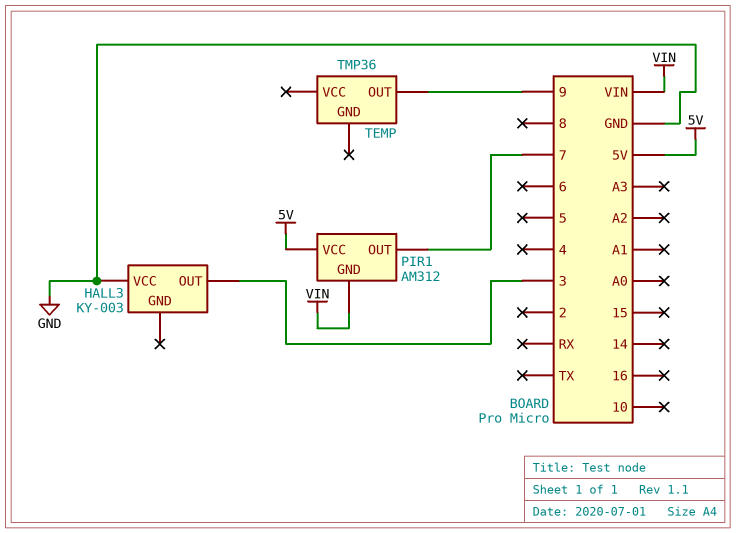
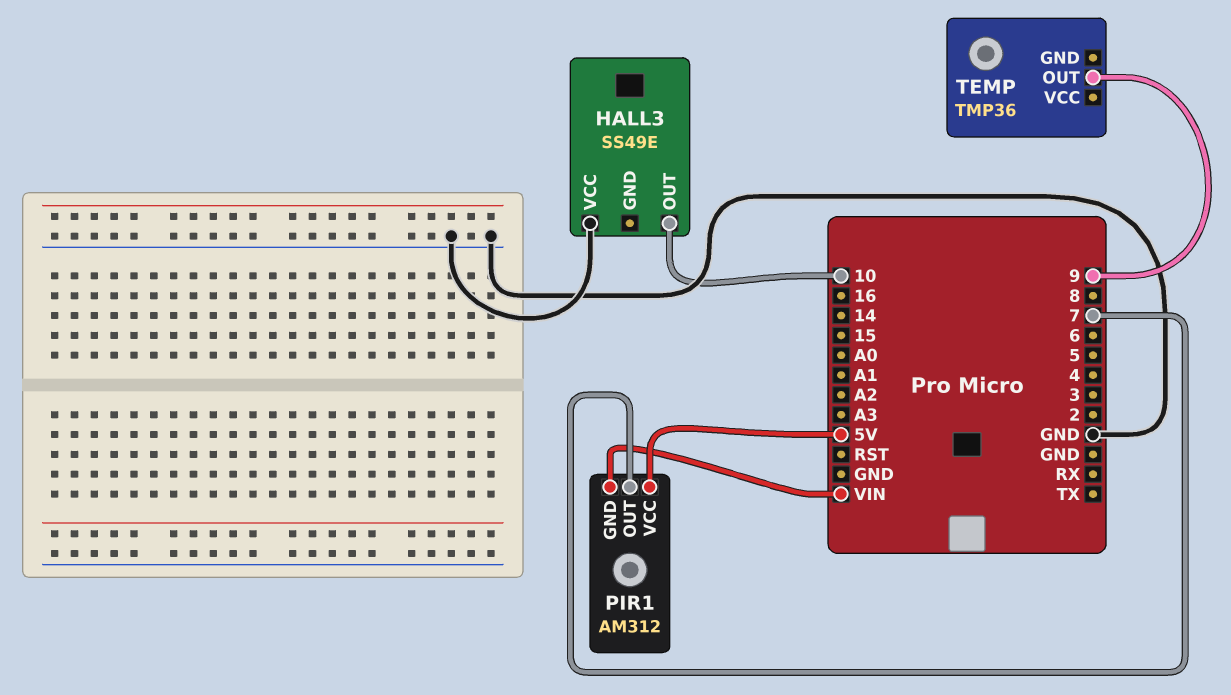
HALL3: KY-003 -> SS49E
HALL3 pin OUT: 3 -> 10

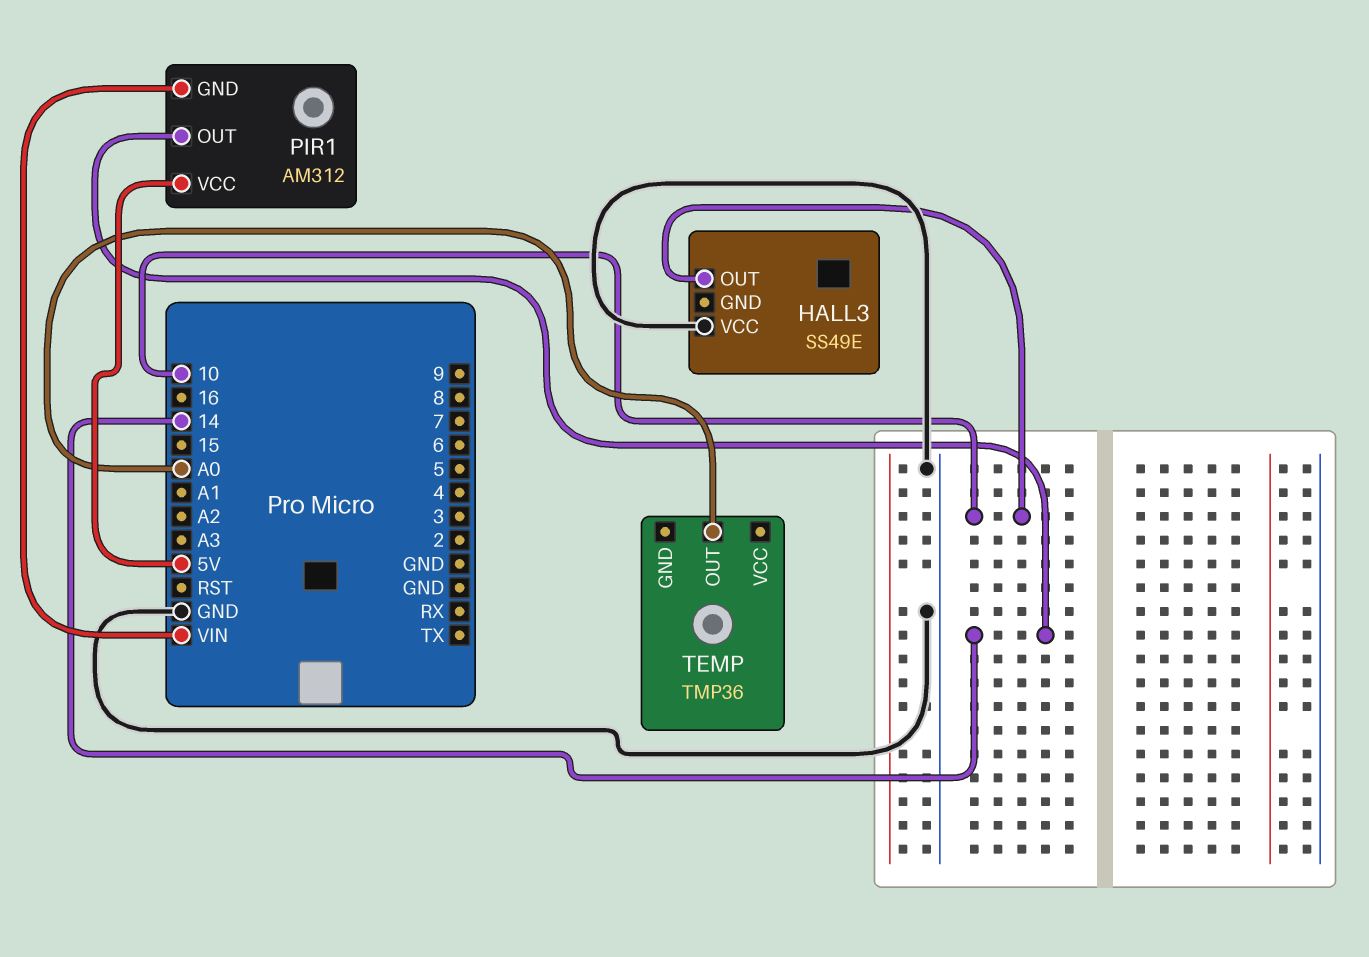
PIR1 pin OUT: 7 -> 14
TEMP pin OUT: 9 -> A0

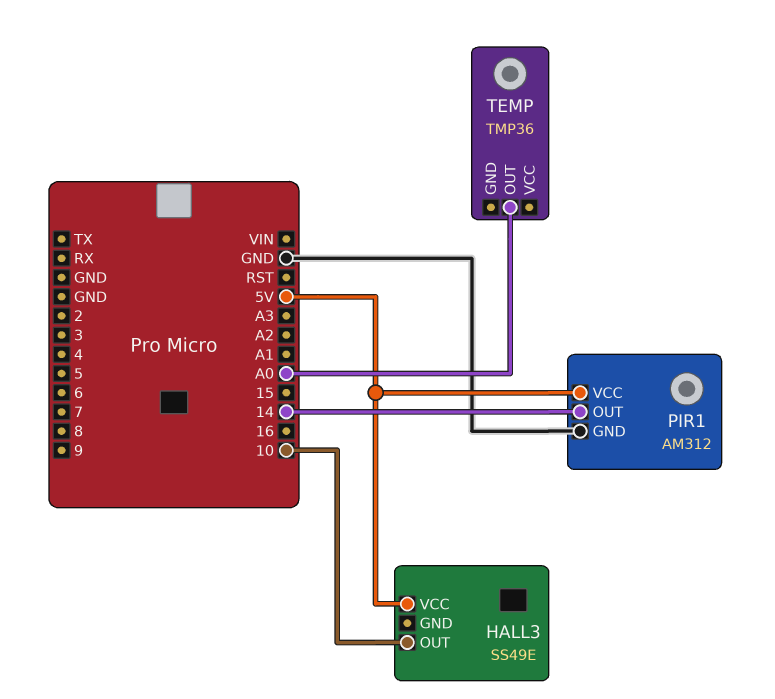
HALL3 pin VCC: GND -> 5V
PIR1 pin GND: VIN -> GND

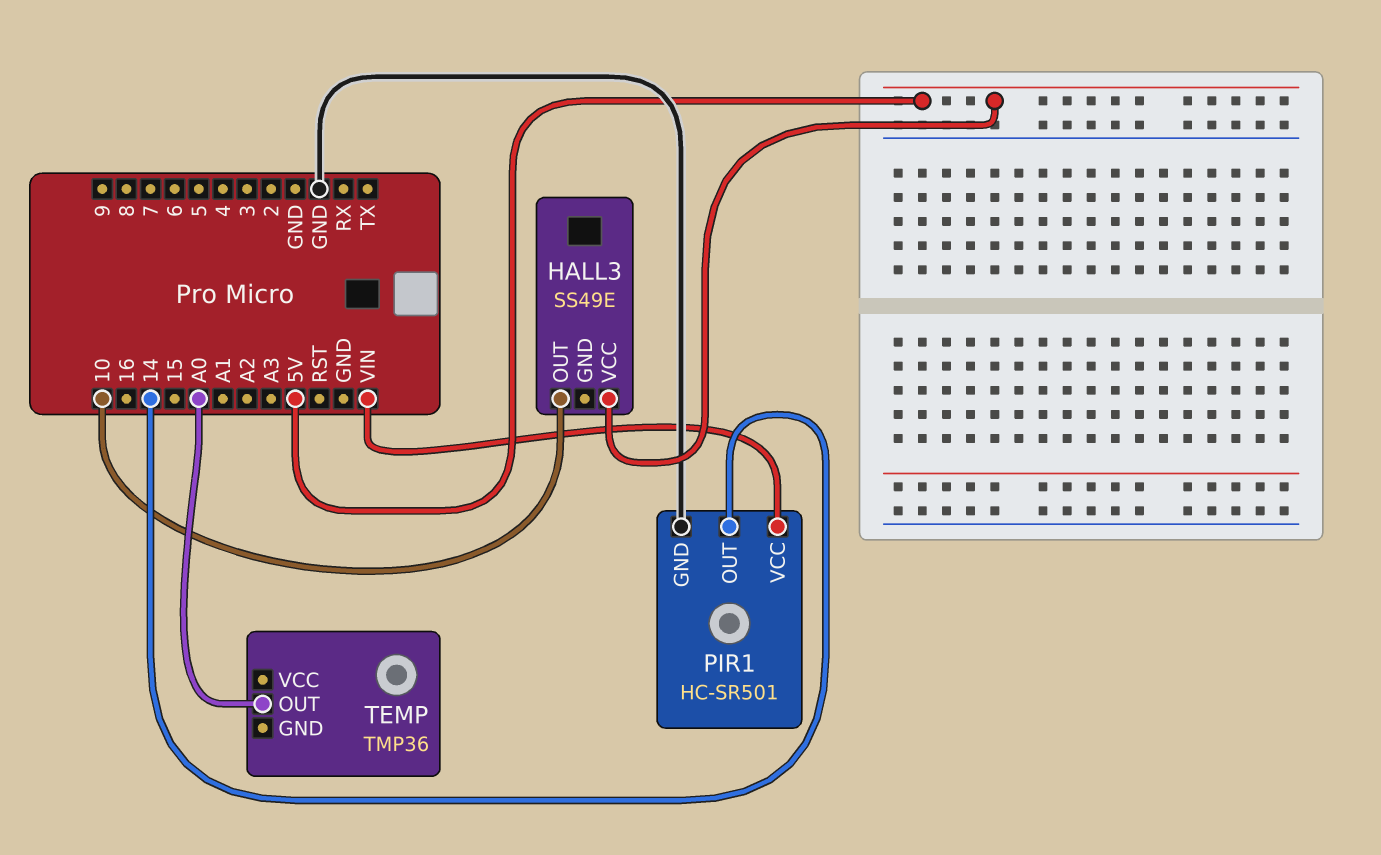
PIR1: AM312 -> HC-SR501
PIR1 pin VCC: 5V -> VIN

